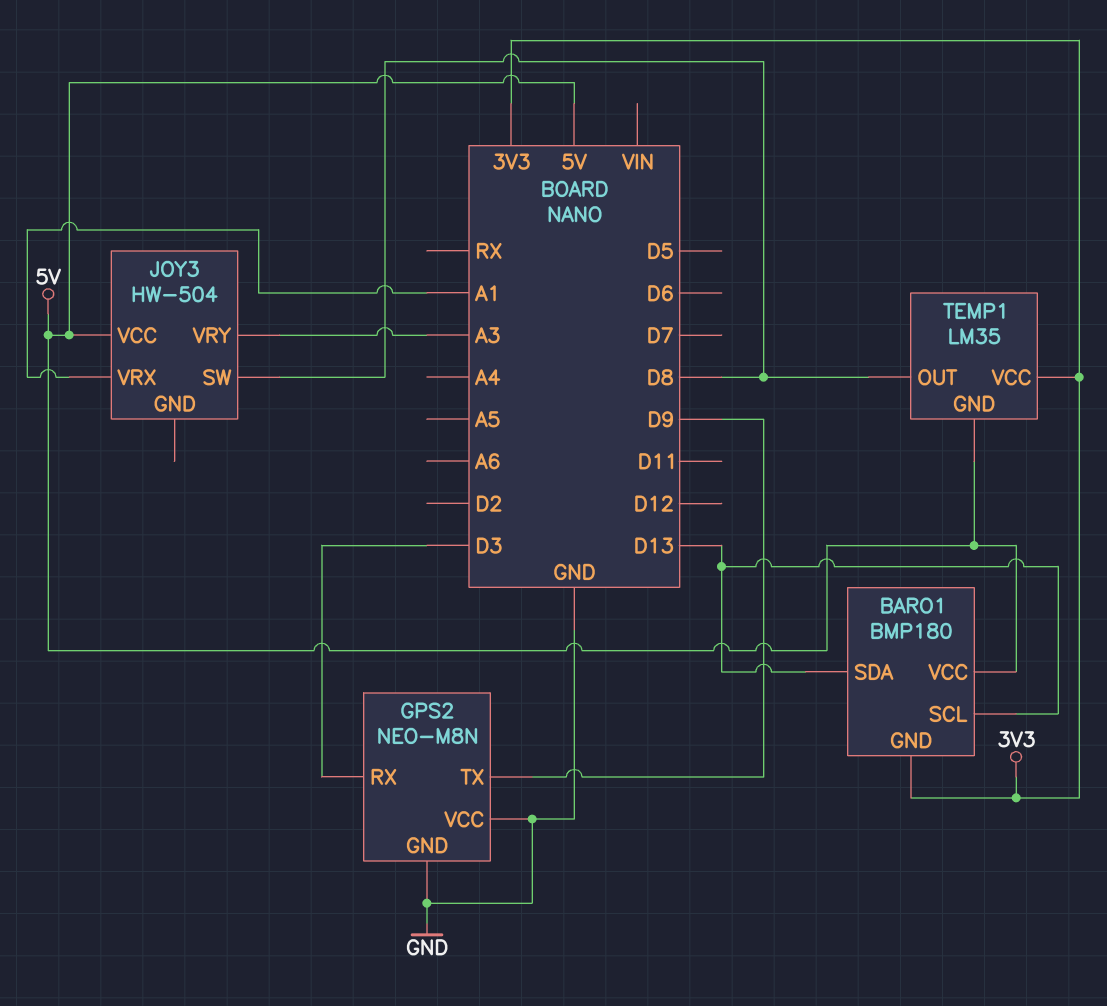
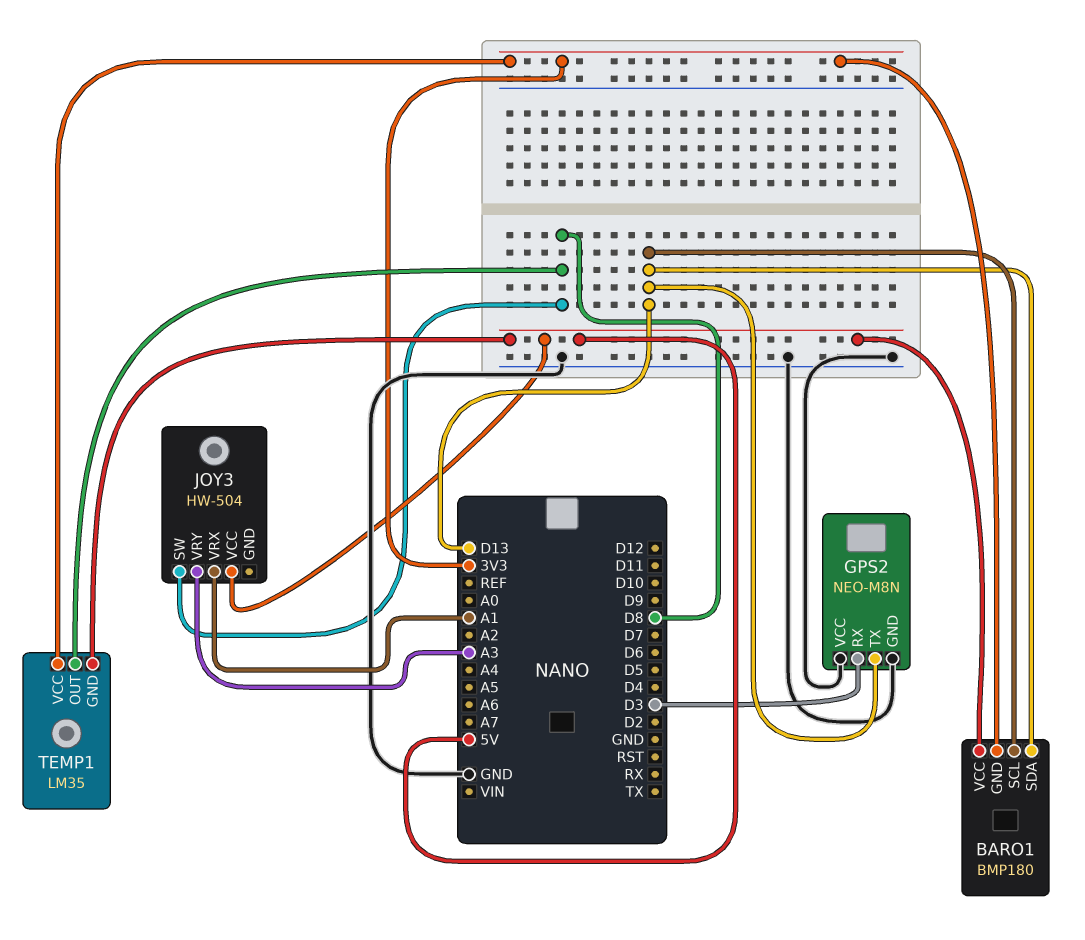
GPS2 pin TX: D9 -> D13

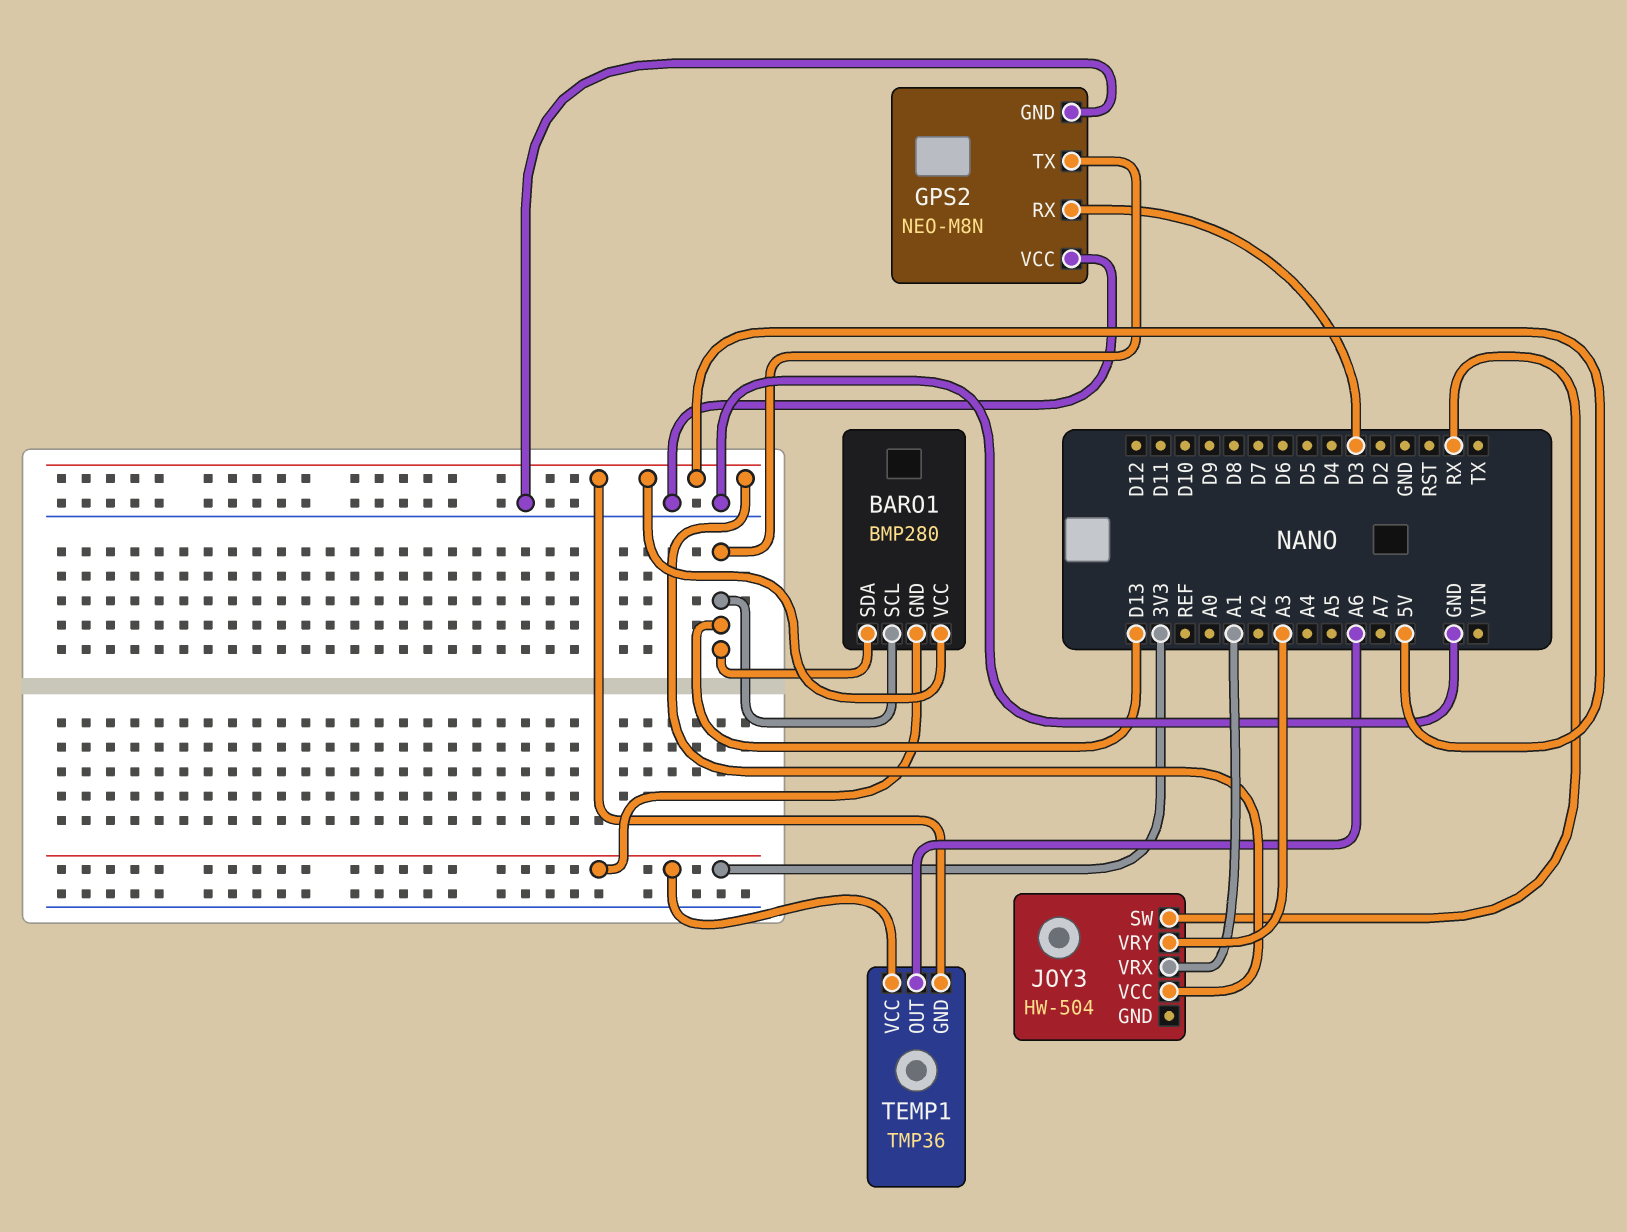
BARO1: BMP180 -> BMP280
JOY3 pin SW: D8 -> RX
TEMP1: LM35 -> TMP36
TEMP1 pin OUT: D8 -> A6

